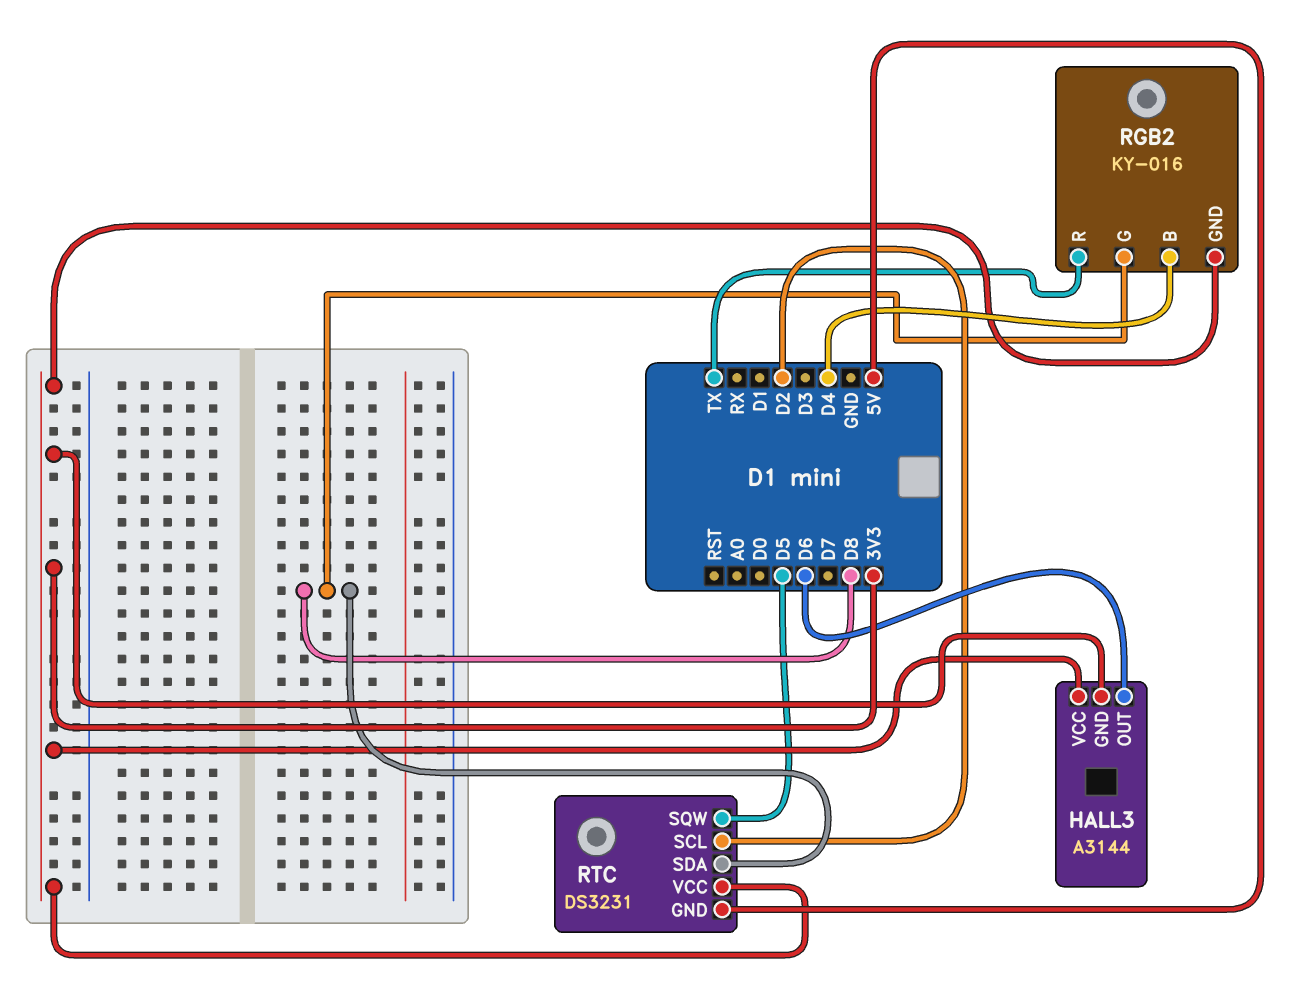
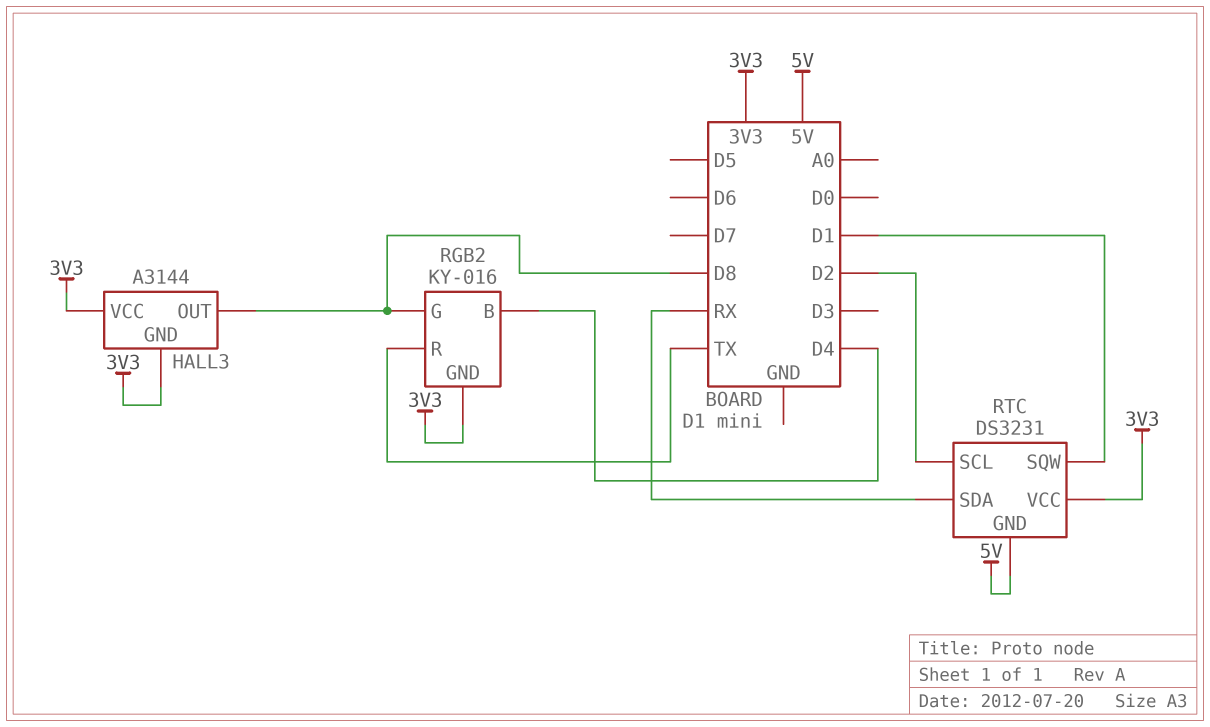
HALL3 pin OUT: D6 -> D8
RTC pin SDA: D8 -> RX
RTC pin SQW: D5 -> D1

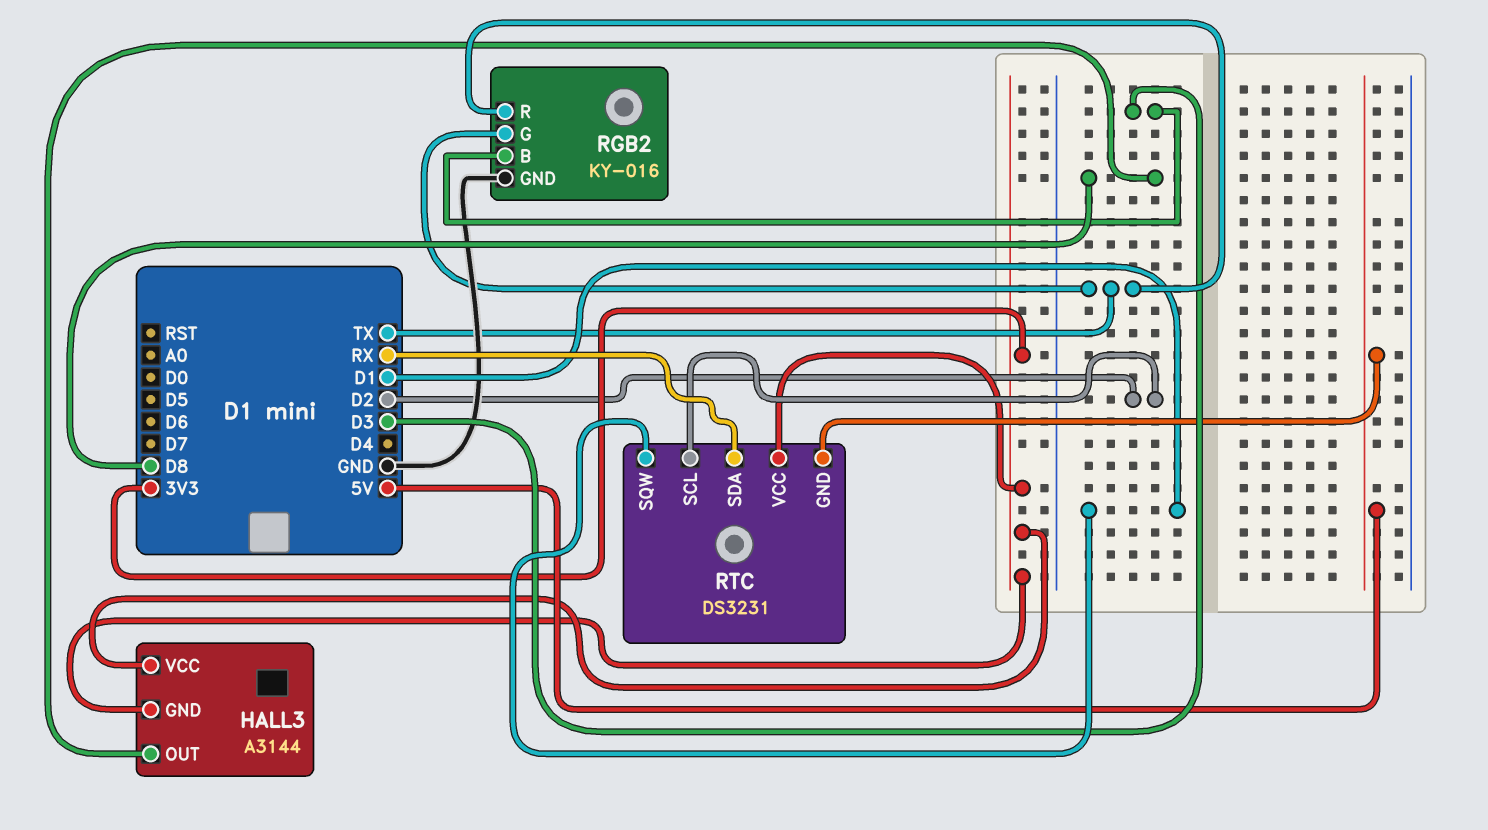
RGB2 pin B: D4 -> D3
RGB2 pin G: D8 -> TX
RGB2 pin GND: 3V3 -> GND

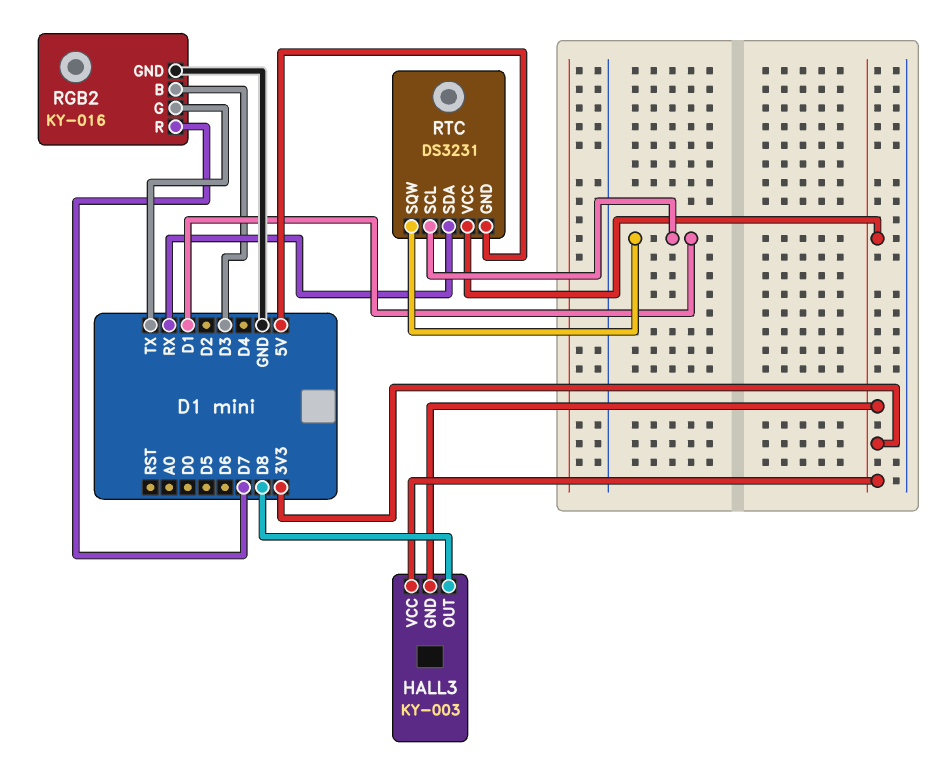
HALL3: A3144 -> KY-003
RGB2 pin R: TX -> D7
RTC pin SCL: D2 -> D1

